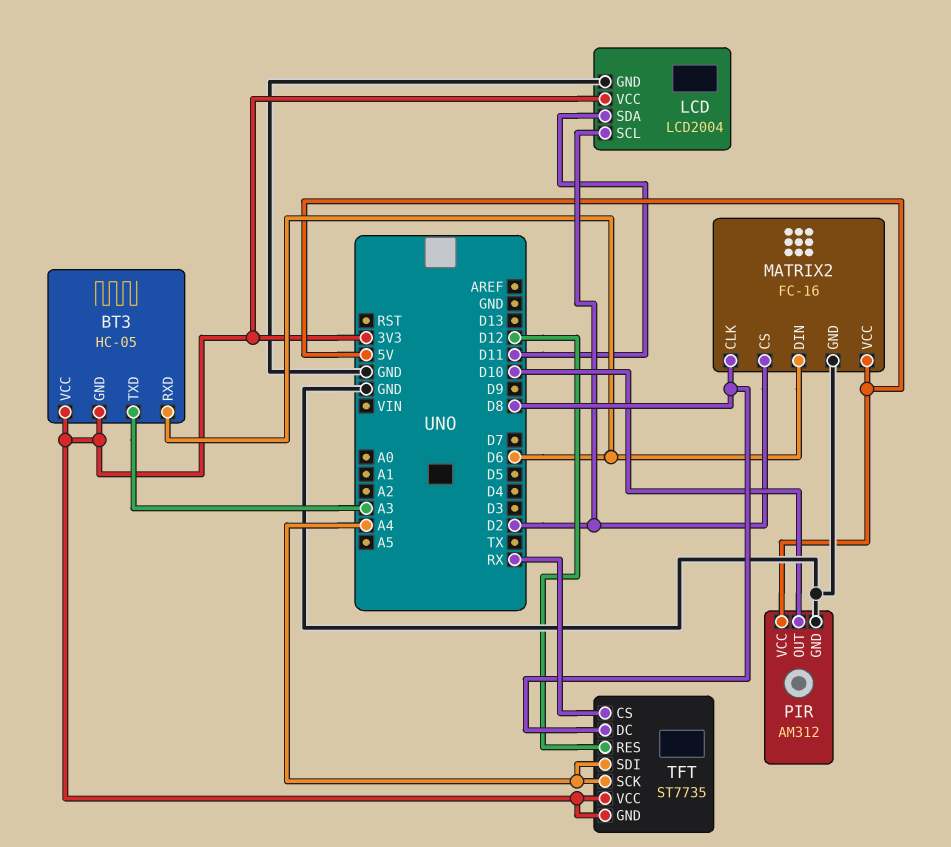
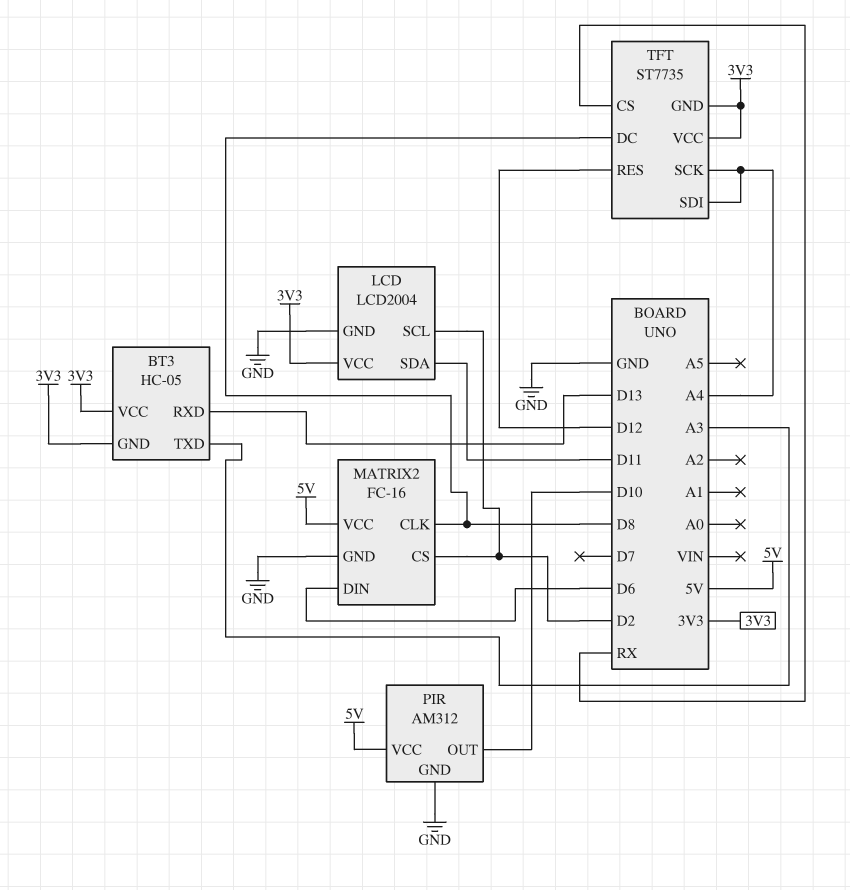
BT3 pin RXD: D6 -> D13

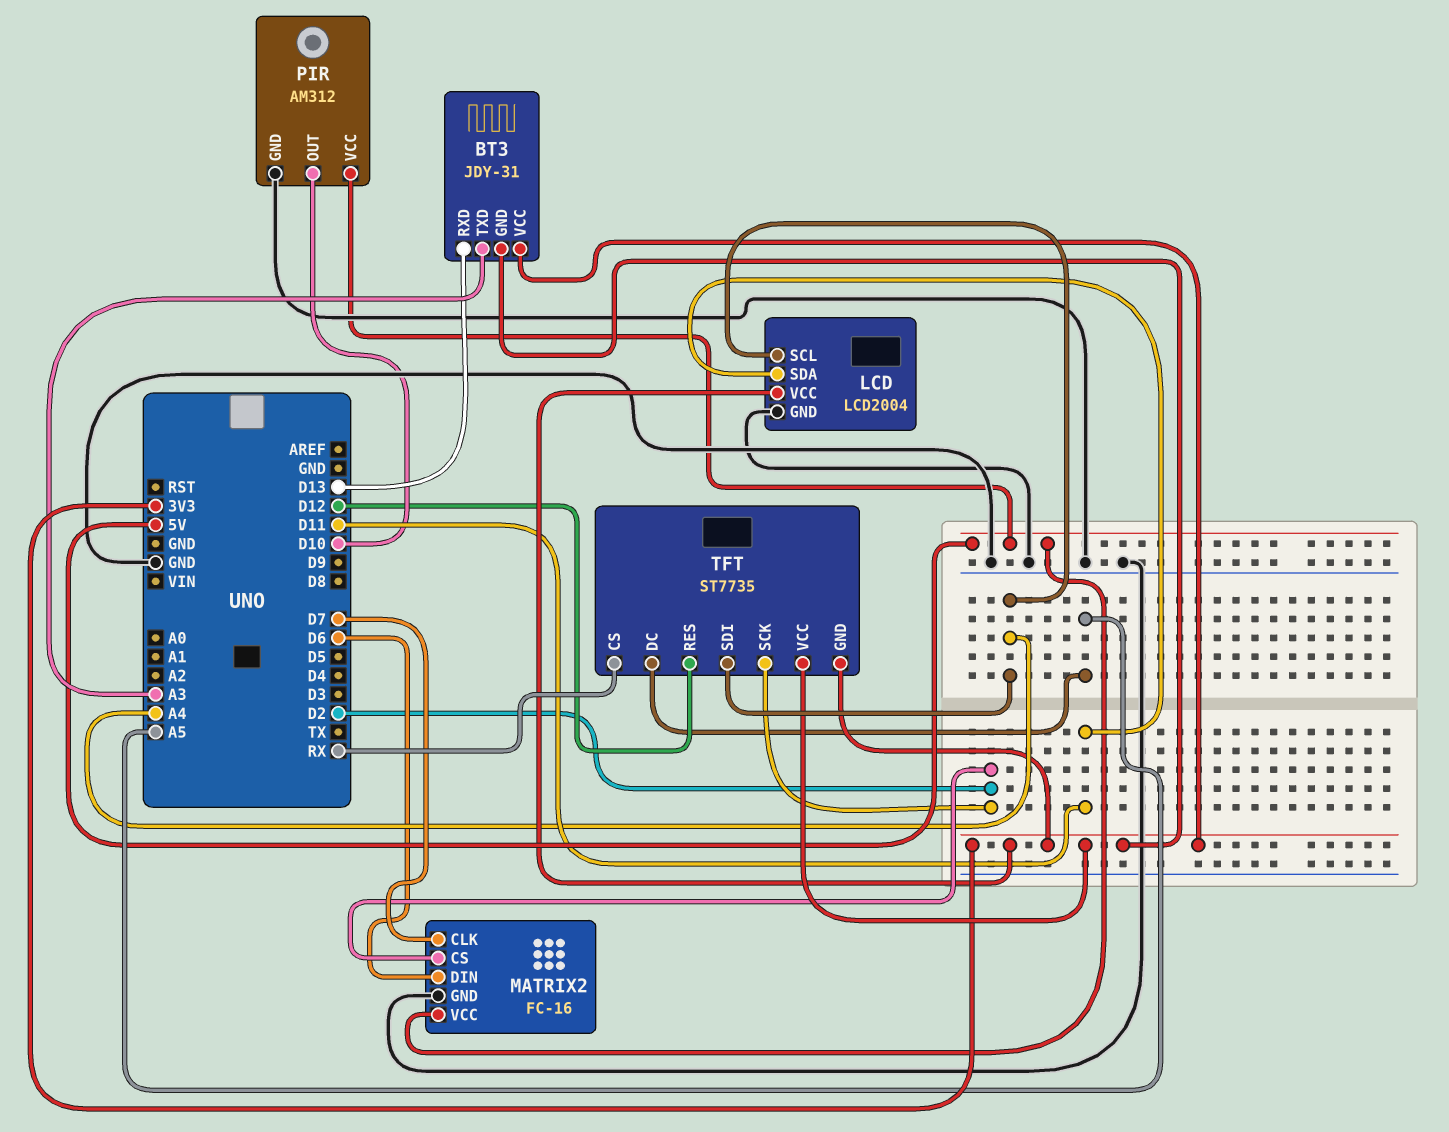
BT3: HC-05 -> JDY-31
LCD pin SCL: D2 -> A4
MATRIX2 pin CLK: D8 -> D7
TFT pin DC: D8 -> A5
TFT pin SCK: A4 -> D2

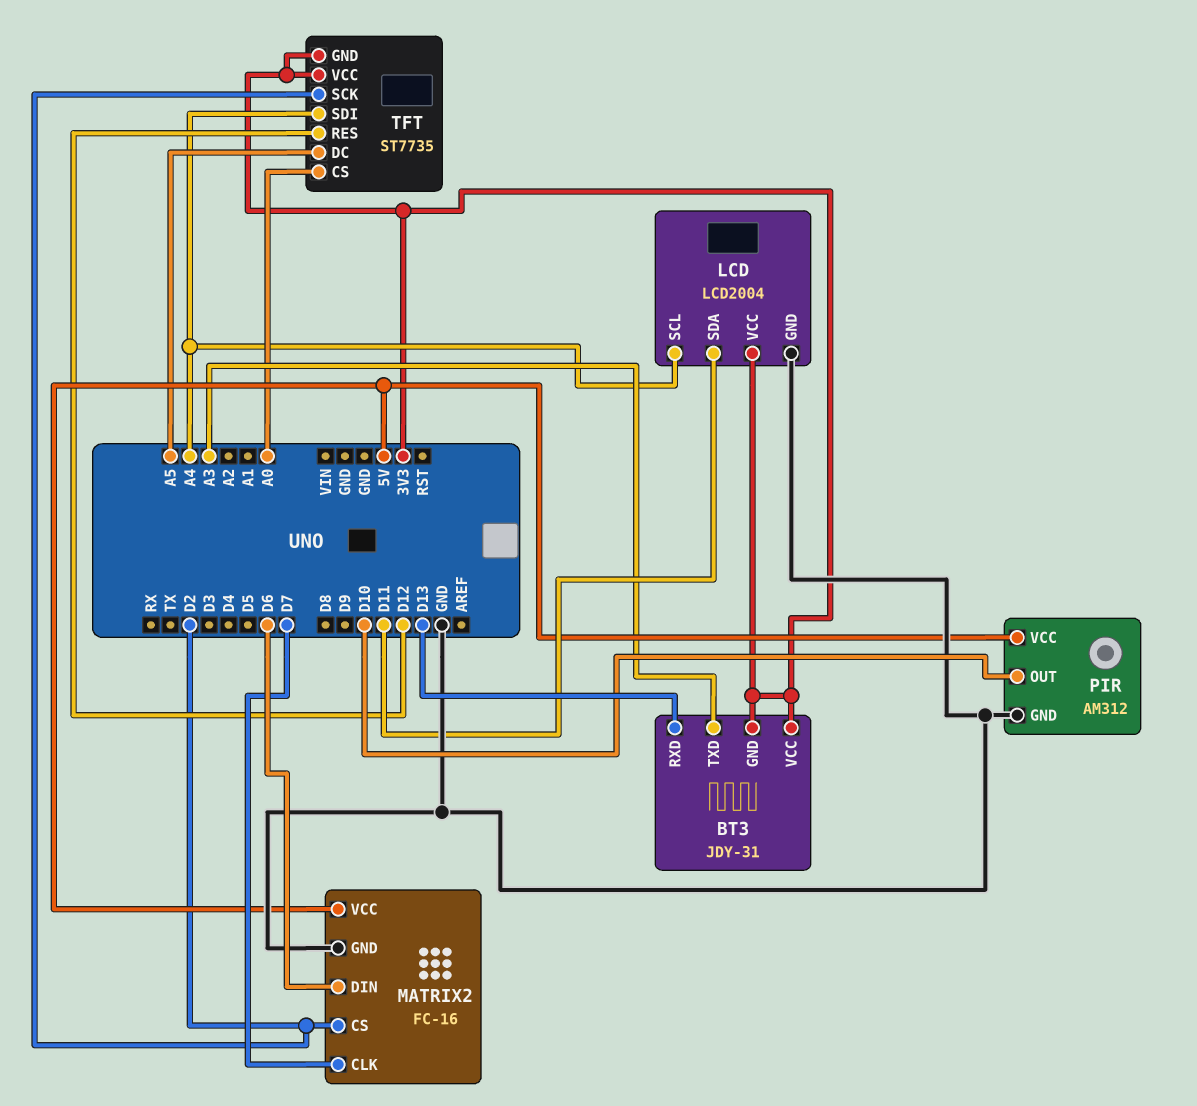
TFT pin CS: RX -> A0

